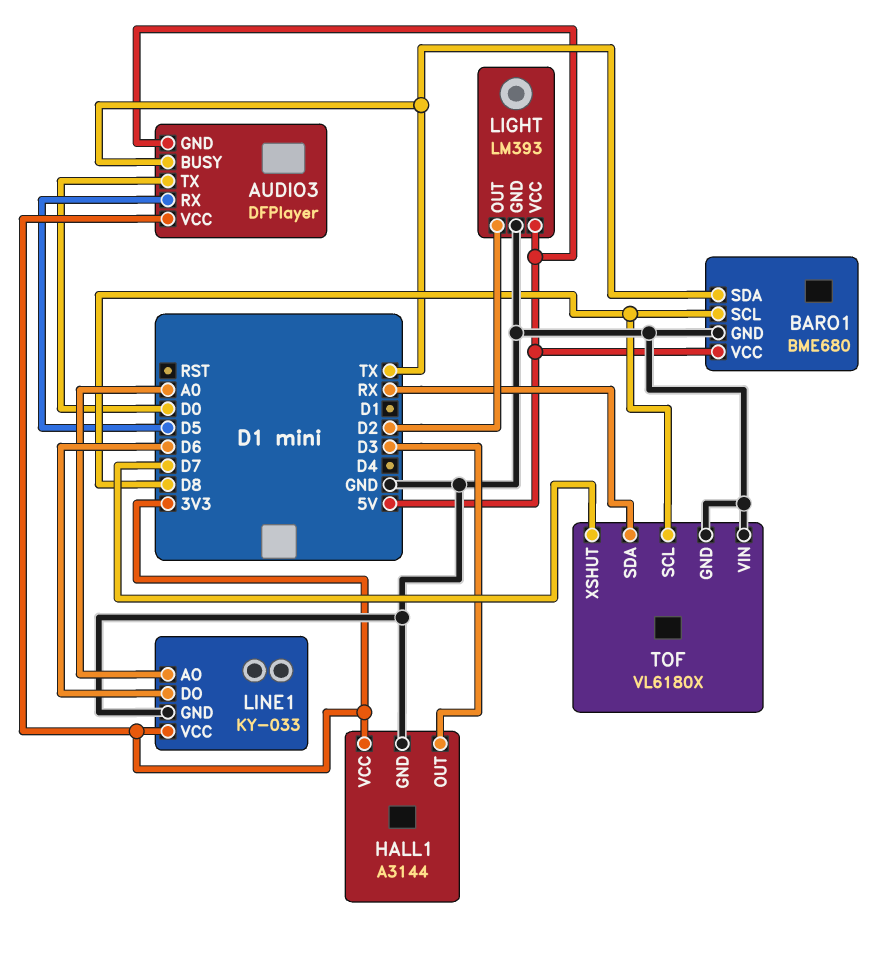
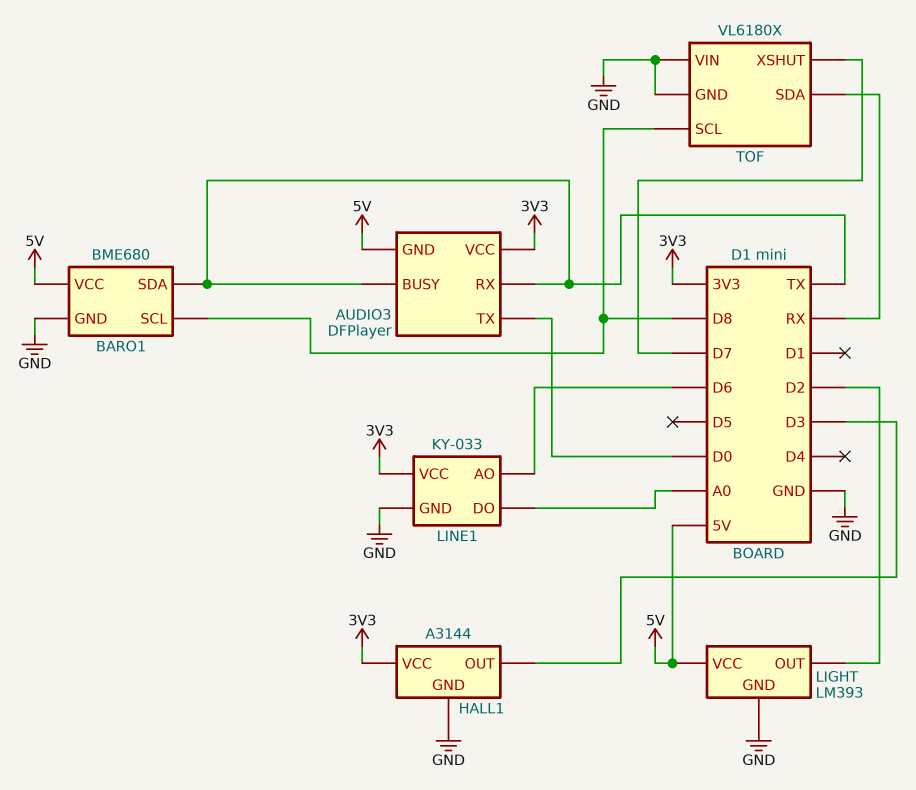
AUDIO3 pin RX: D5 -> TX
LINE1 pin AO: A0 -> D6
LINE1 pin DO: D6 -> A0

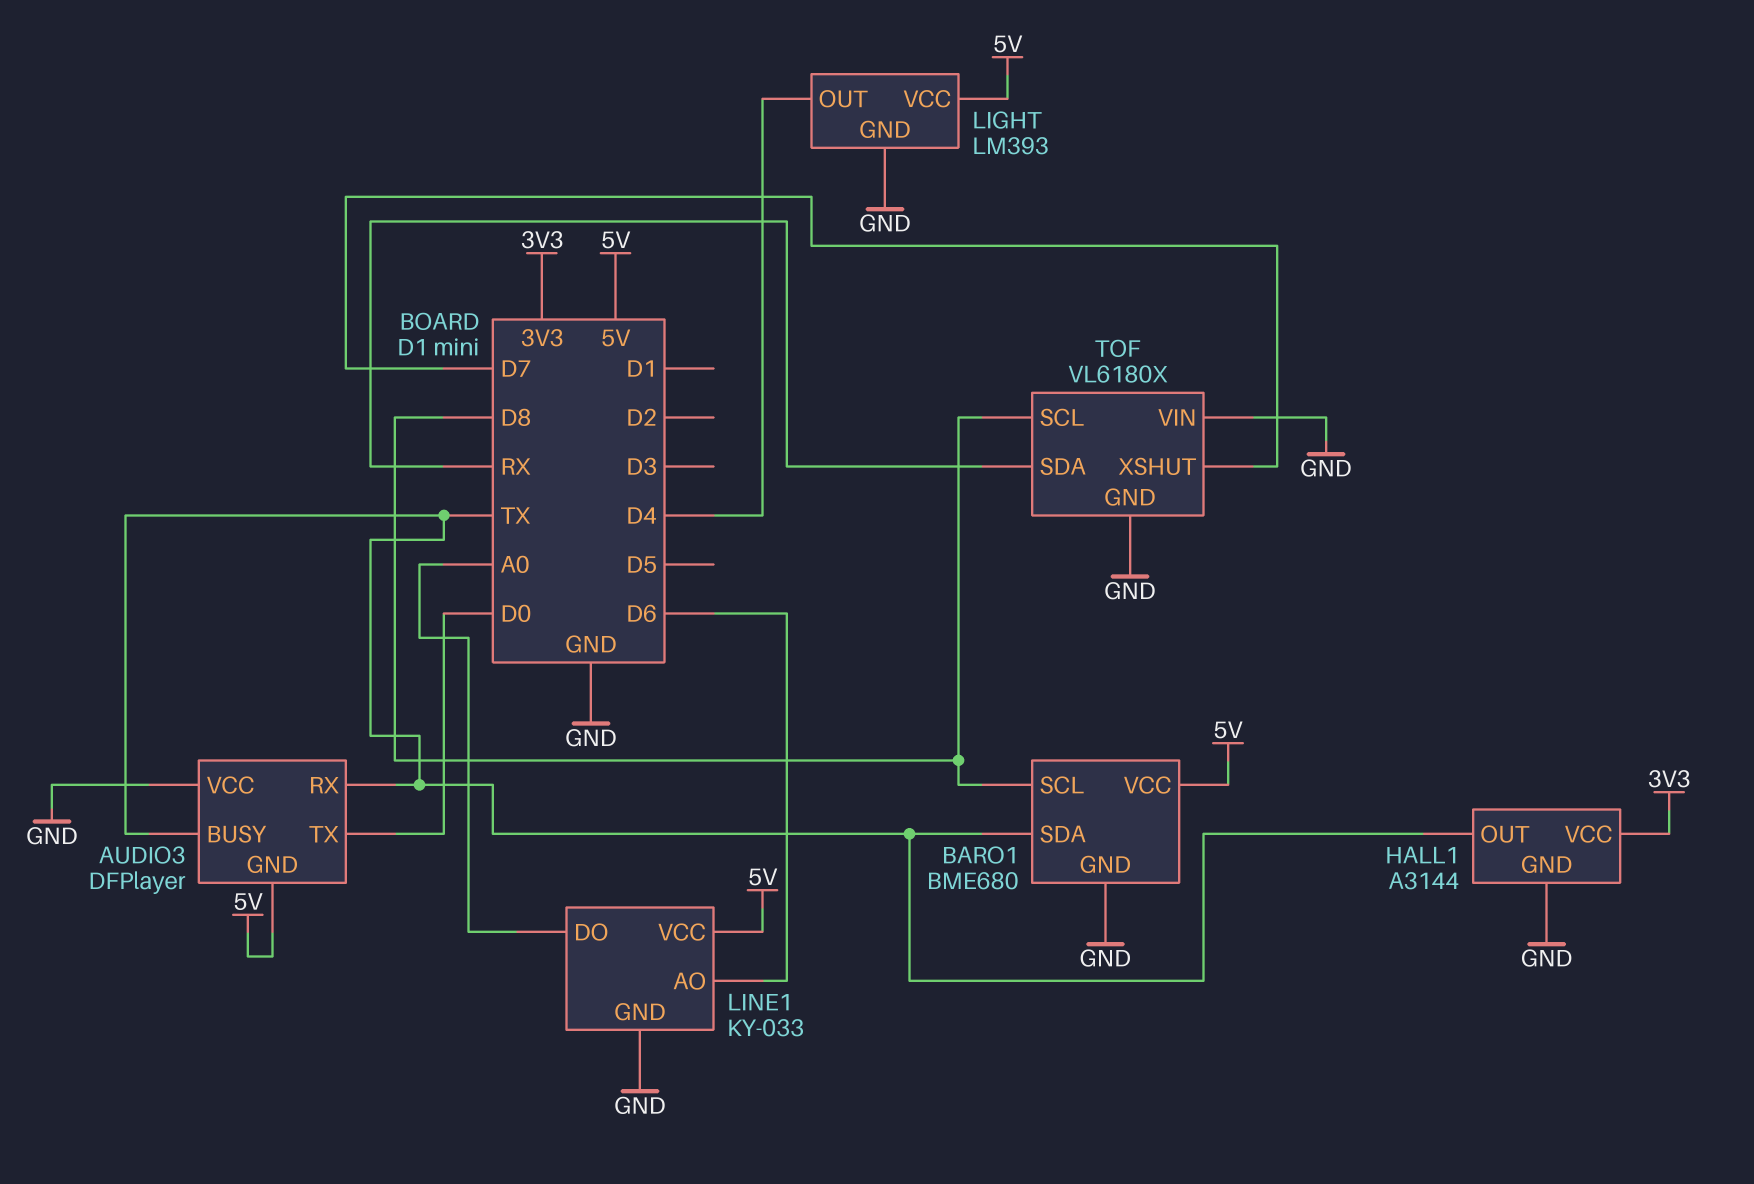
AUDIO3 pin VCC: 3V3 -> GND
HALL1 pin OUT: D3 -> TX
LIGHT pin OUT: D2 -> D4
LINE1 pin VCC: 3V3 -> 5V

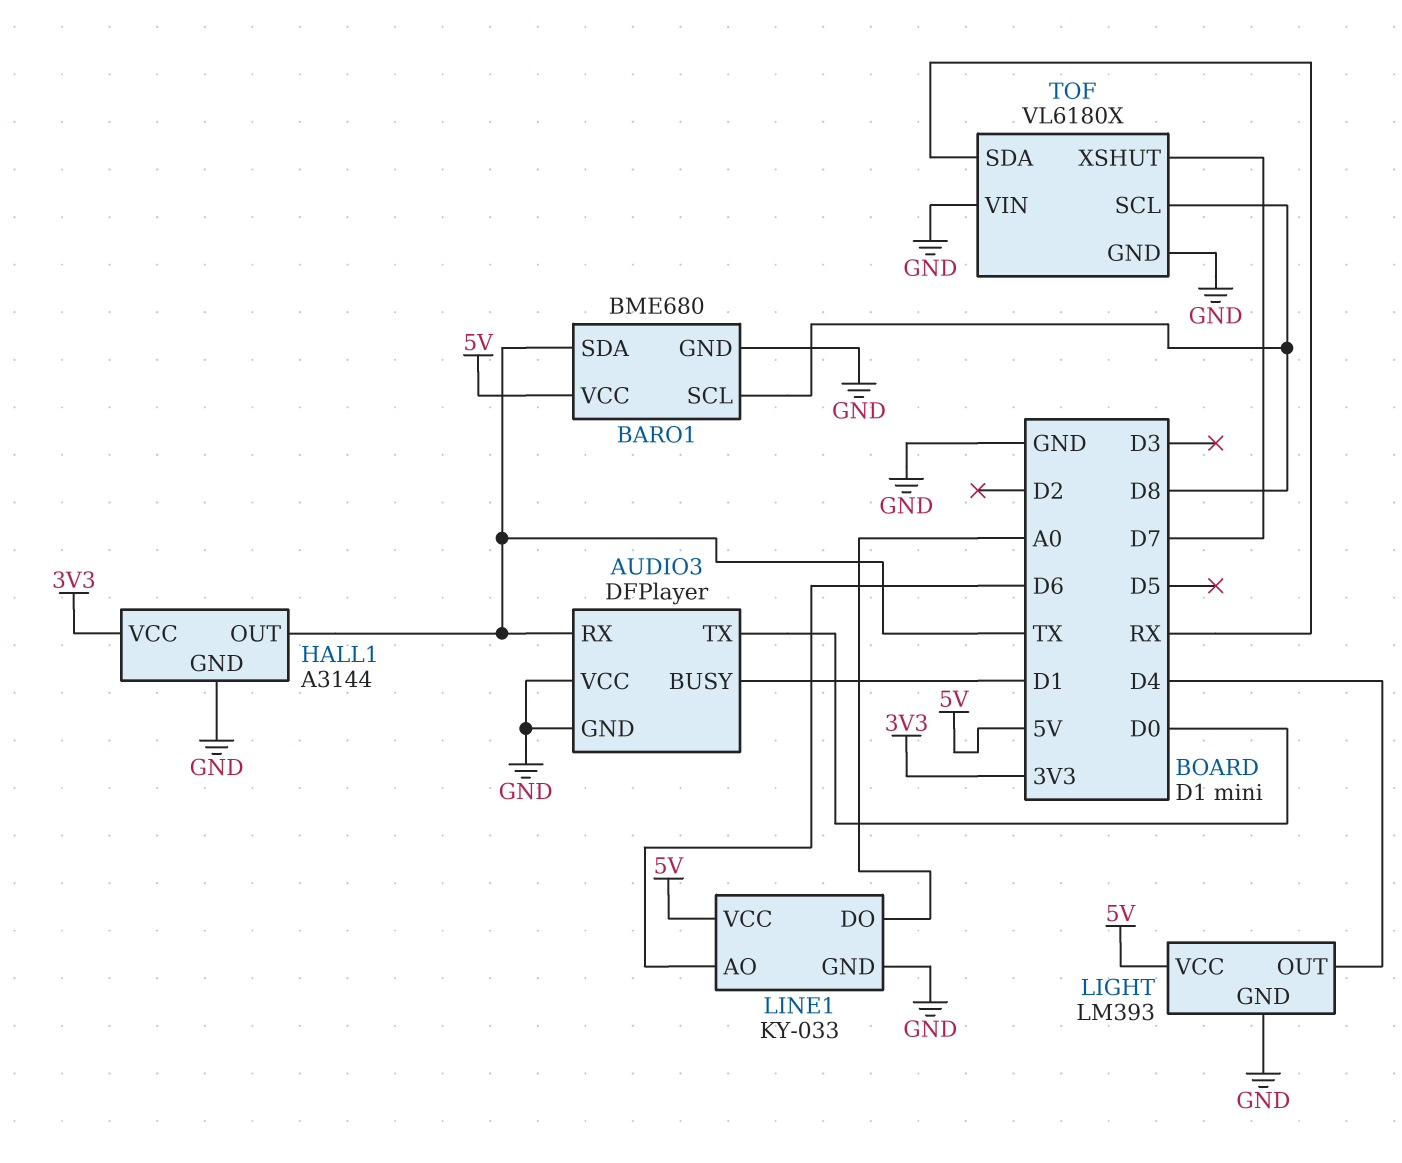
AUDIO3 pin BUSY: TX -> D1
AUDIO3 pin GND: 5V -> GND

